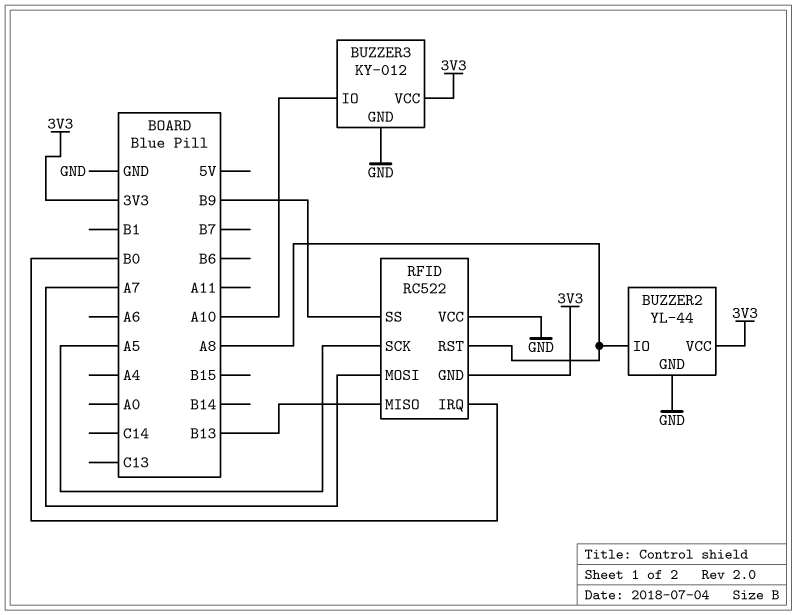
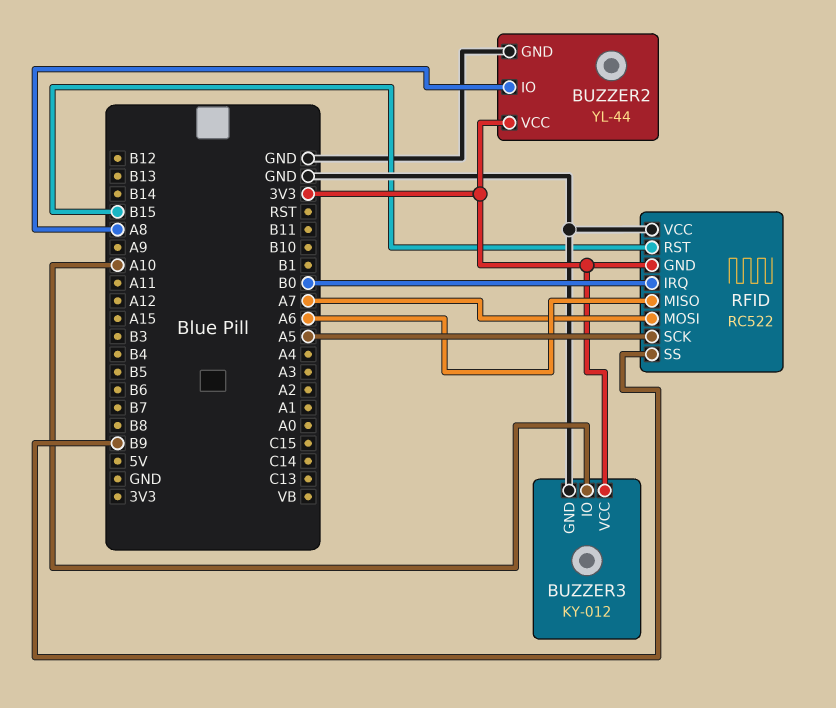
RFID pin MISO: B13 -> A6
RFID pin RST: A8 -> B15

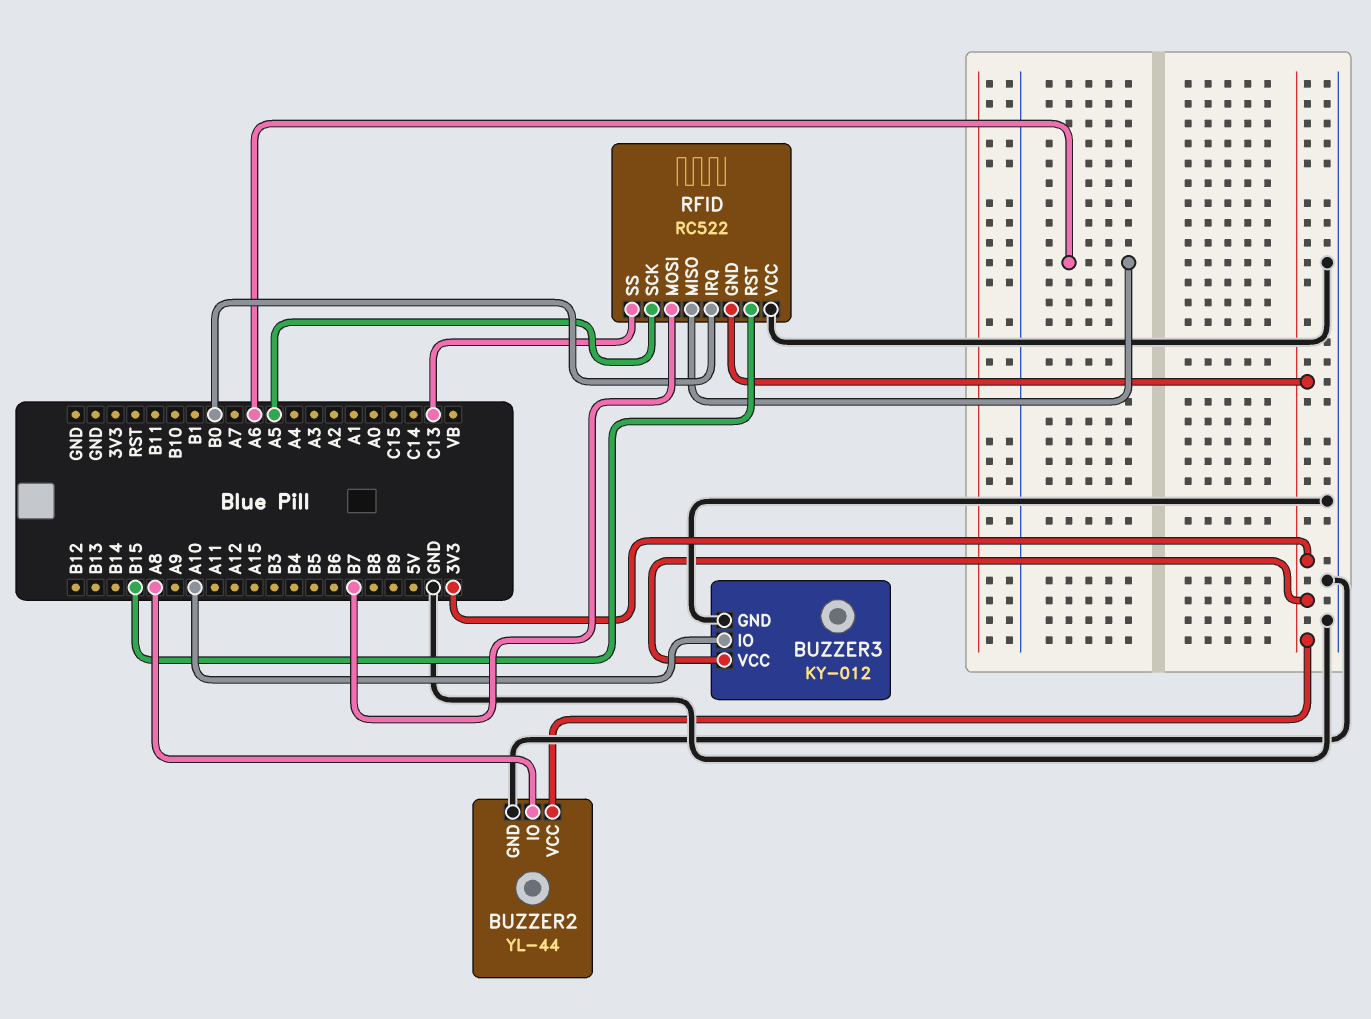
RFID pin MOSI: A7 -> B7
RFID pin SS: B9 -> C13

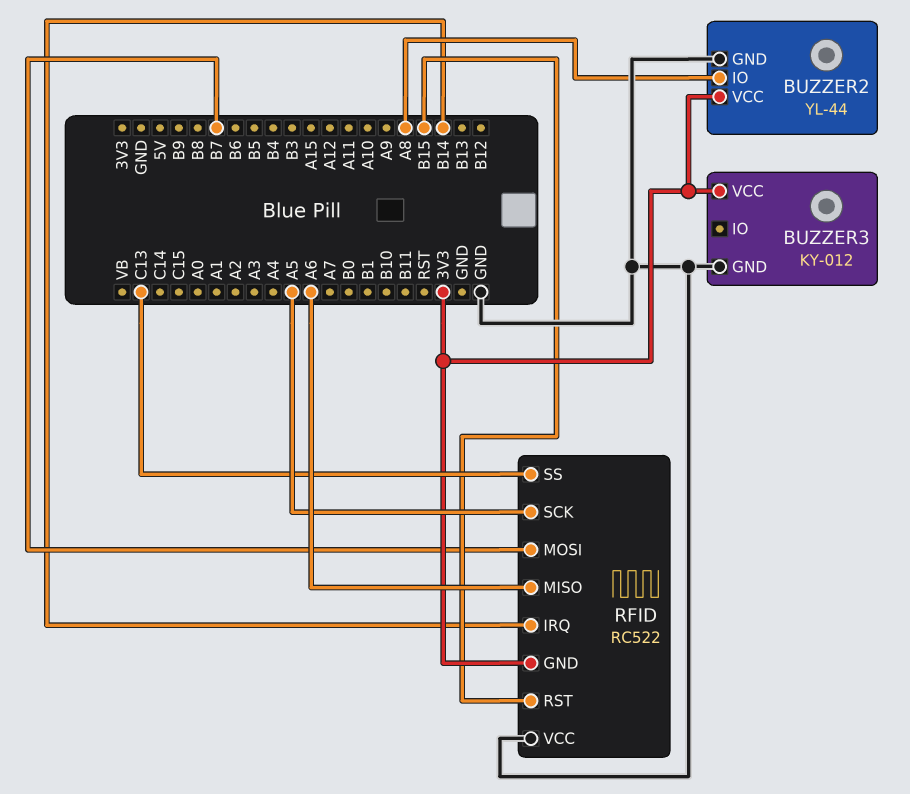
BUZZER3 pin IO: A10 -> none
RFID pin IRQ: B0 -> B14

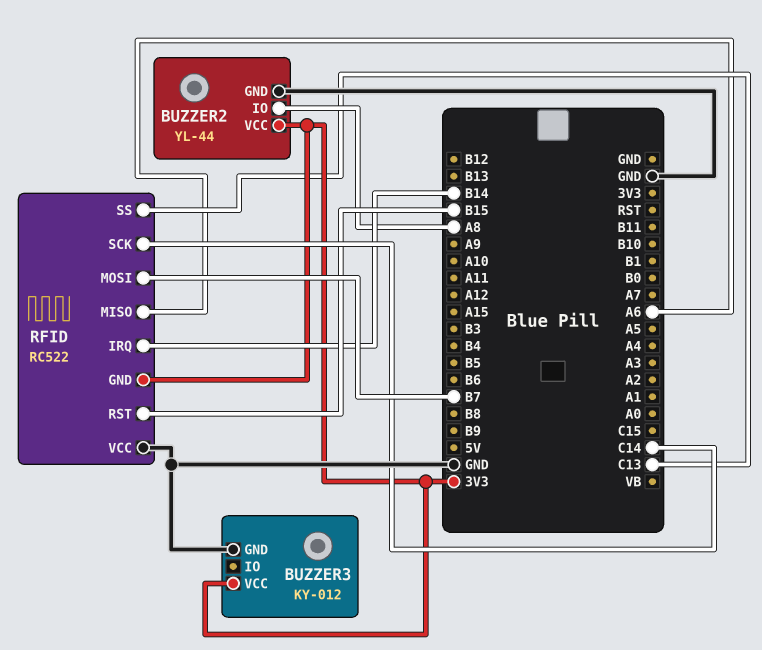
RFID pin SCK: A5 -> C14

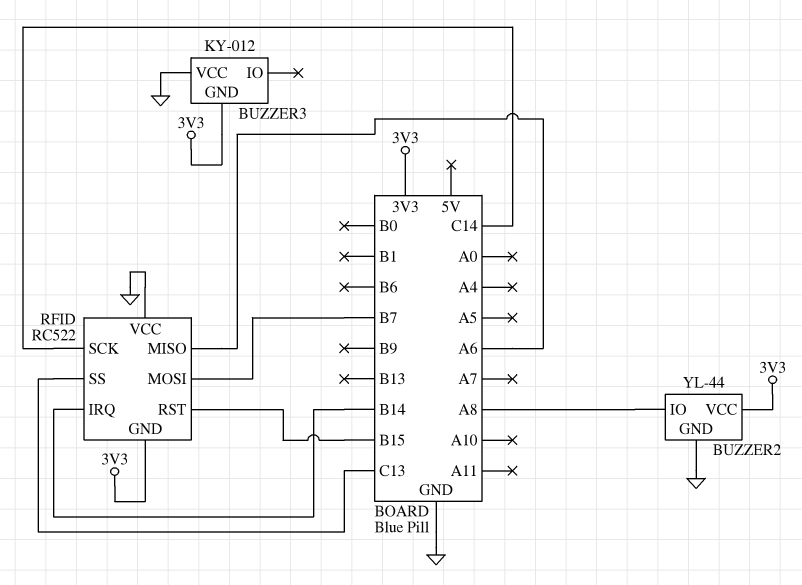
BUZZER3 pin GND: GND -> 3V3
BUZZER3 pin VCC: 3V3 -> GND

